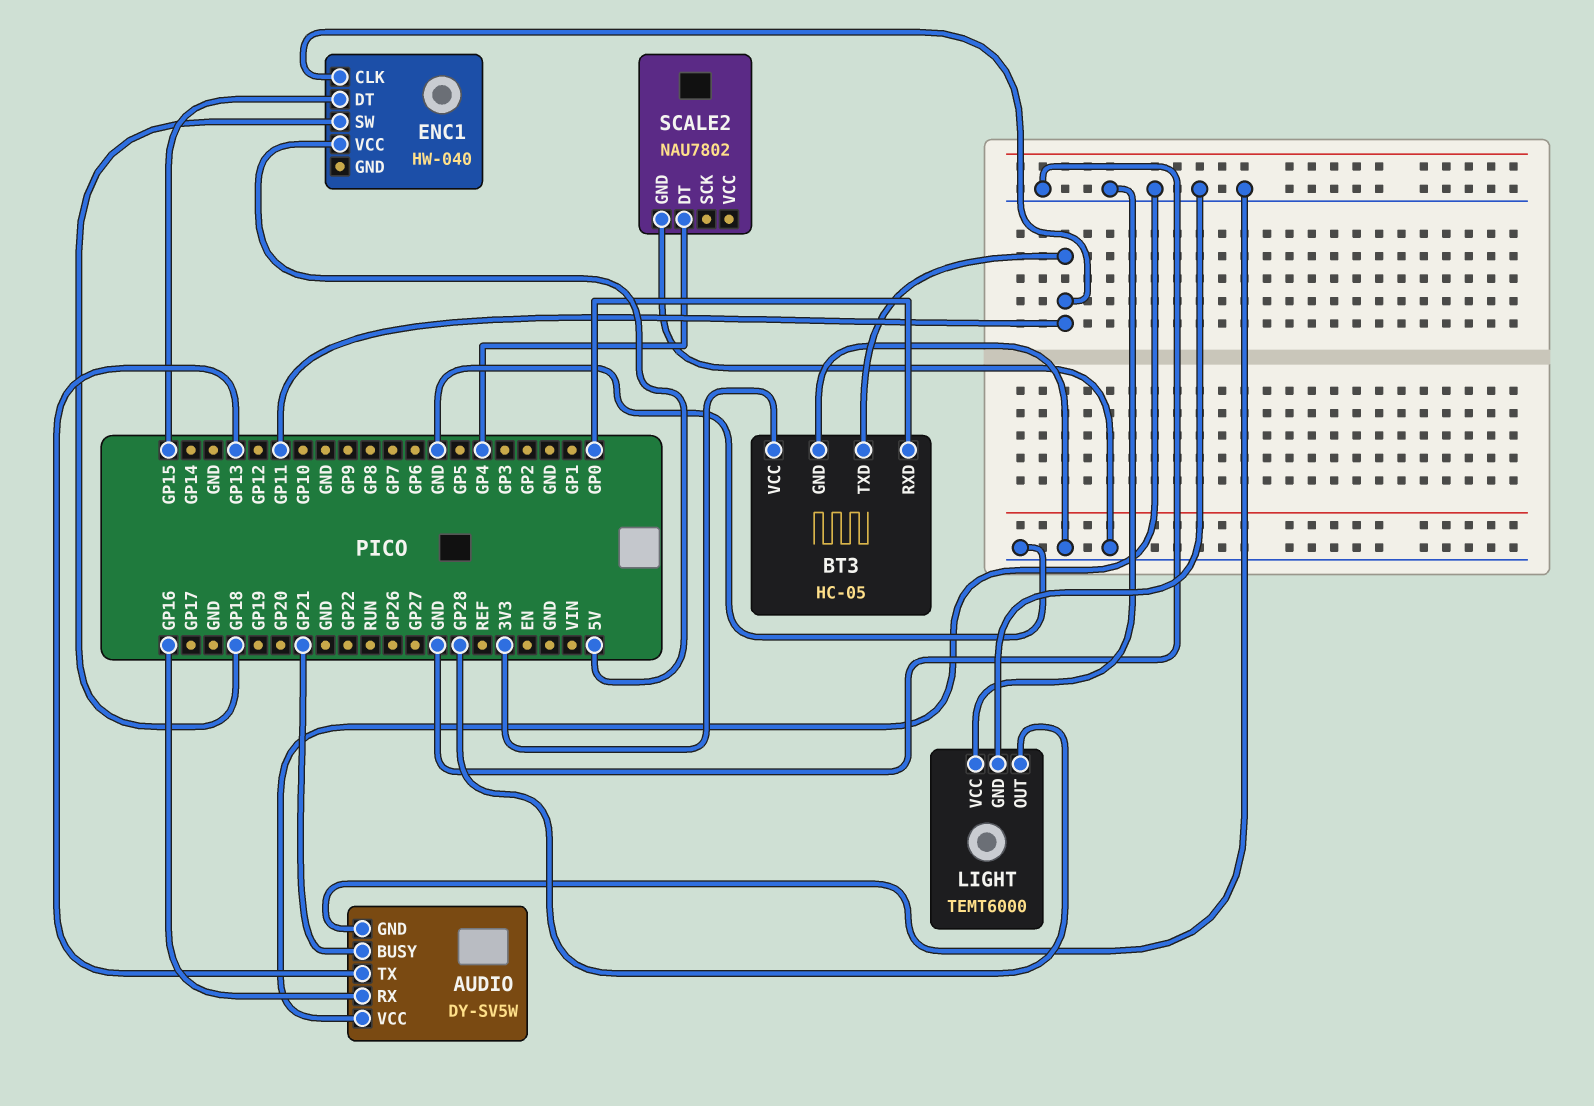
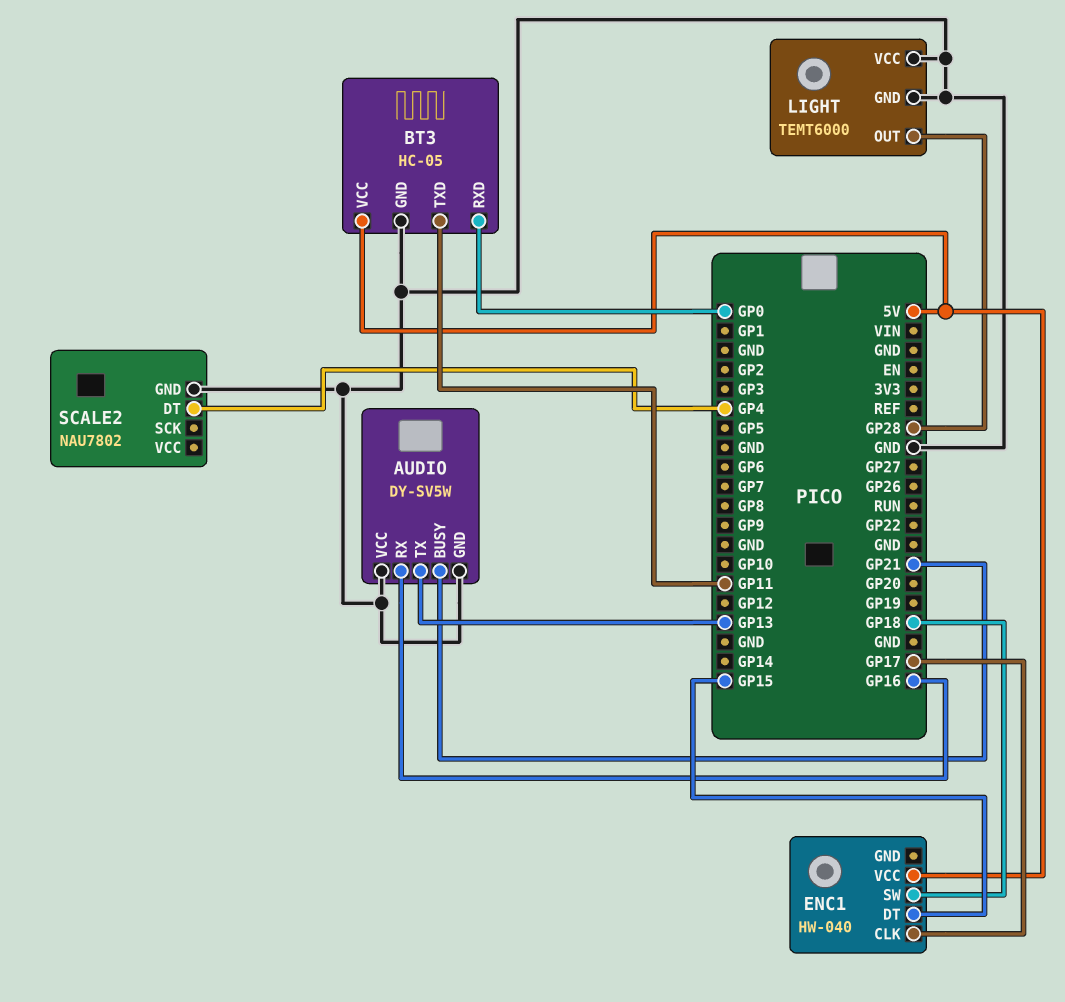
BT3 pin VCC: 3V3 -> 5V
ENC1 pin CLK: GP11 -> GP17

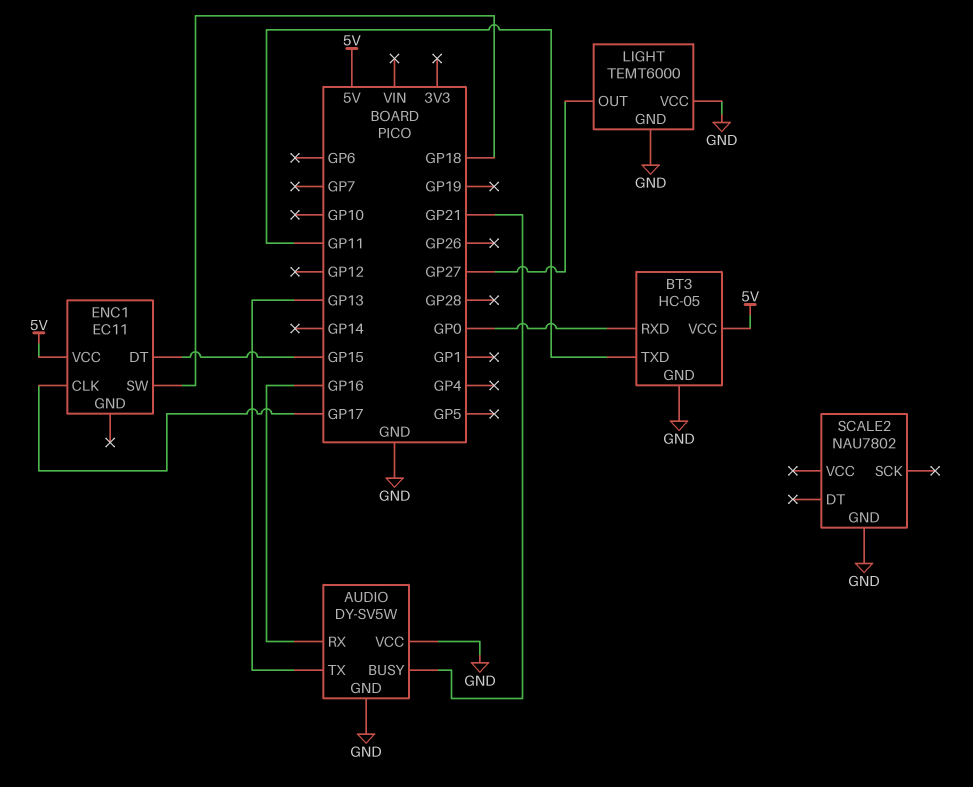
ENC1: HW-040 -> EC11
LIGHT pin OUT: GP28 -> GP27
SCALE2 pin DT: GP4 -> none

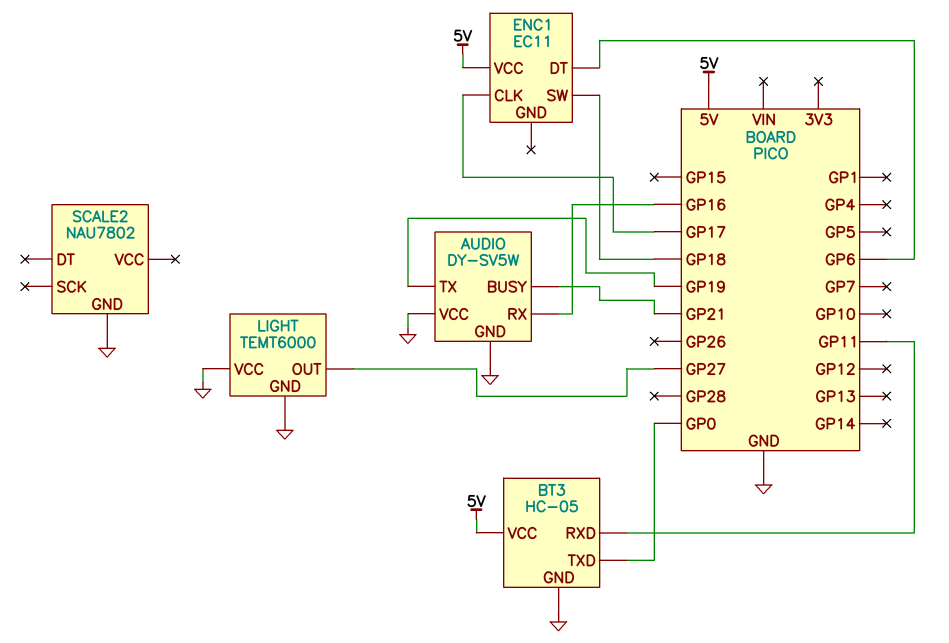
AUDIO pin TX: GP13 -> GP19
BT3 pin RXD: GP0 -> GP11
BT3 pin TXD: GP11 -> GP0
ENC1 pin DT: GP15 -> GP6

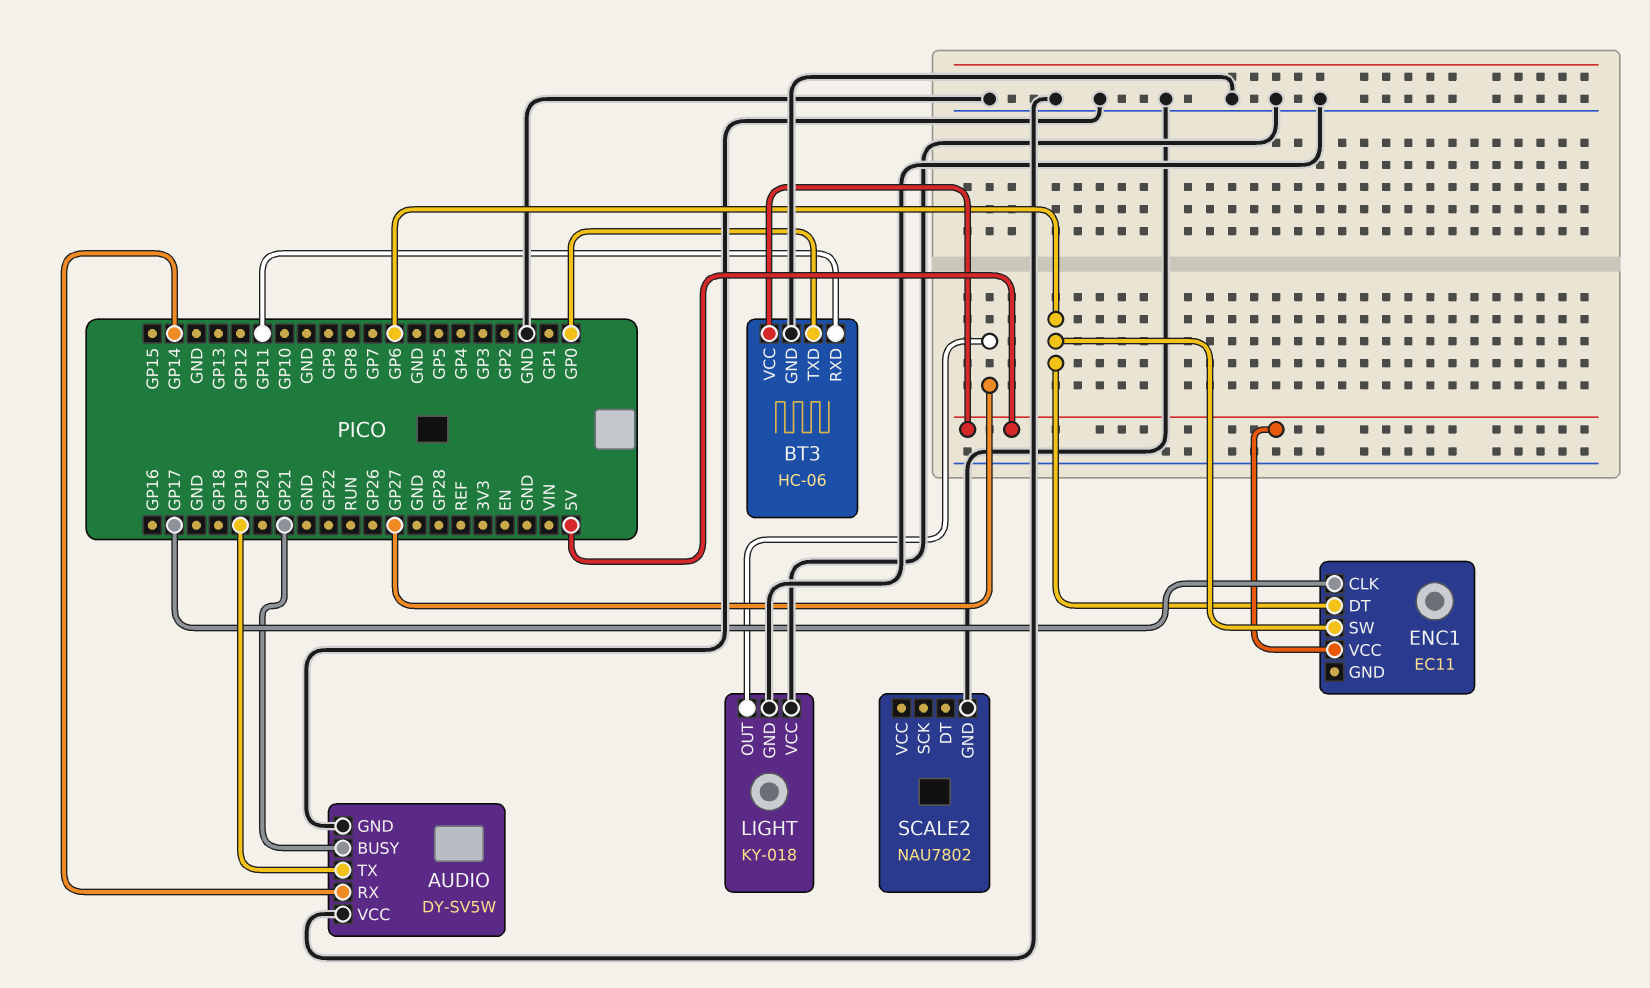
AUDIO pin RX: GP16 -> GP14
BT3: HC-05 -> HC-06
ENC1 pin SW: GP18 -> GP6
LIGHT: TEMT6000 -> KY-018

